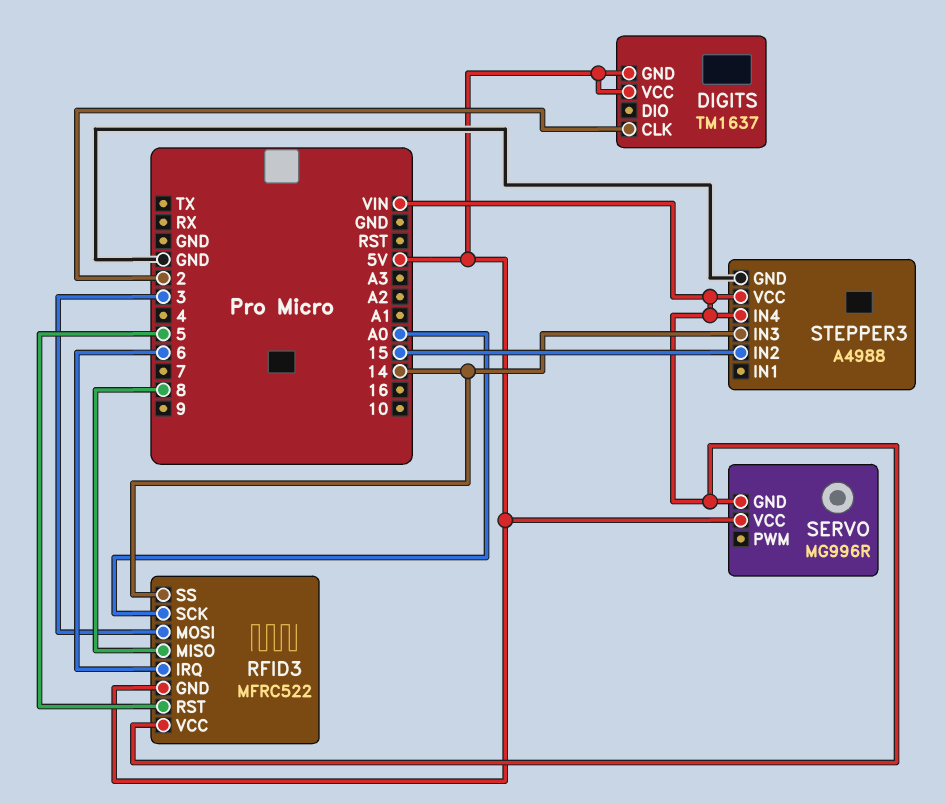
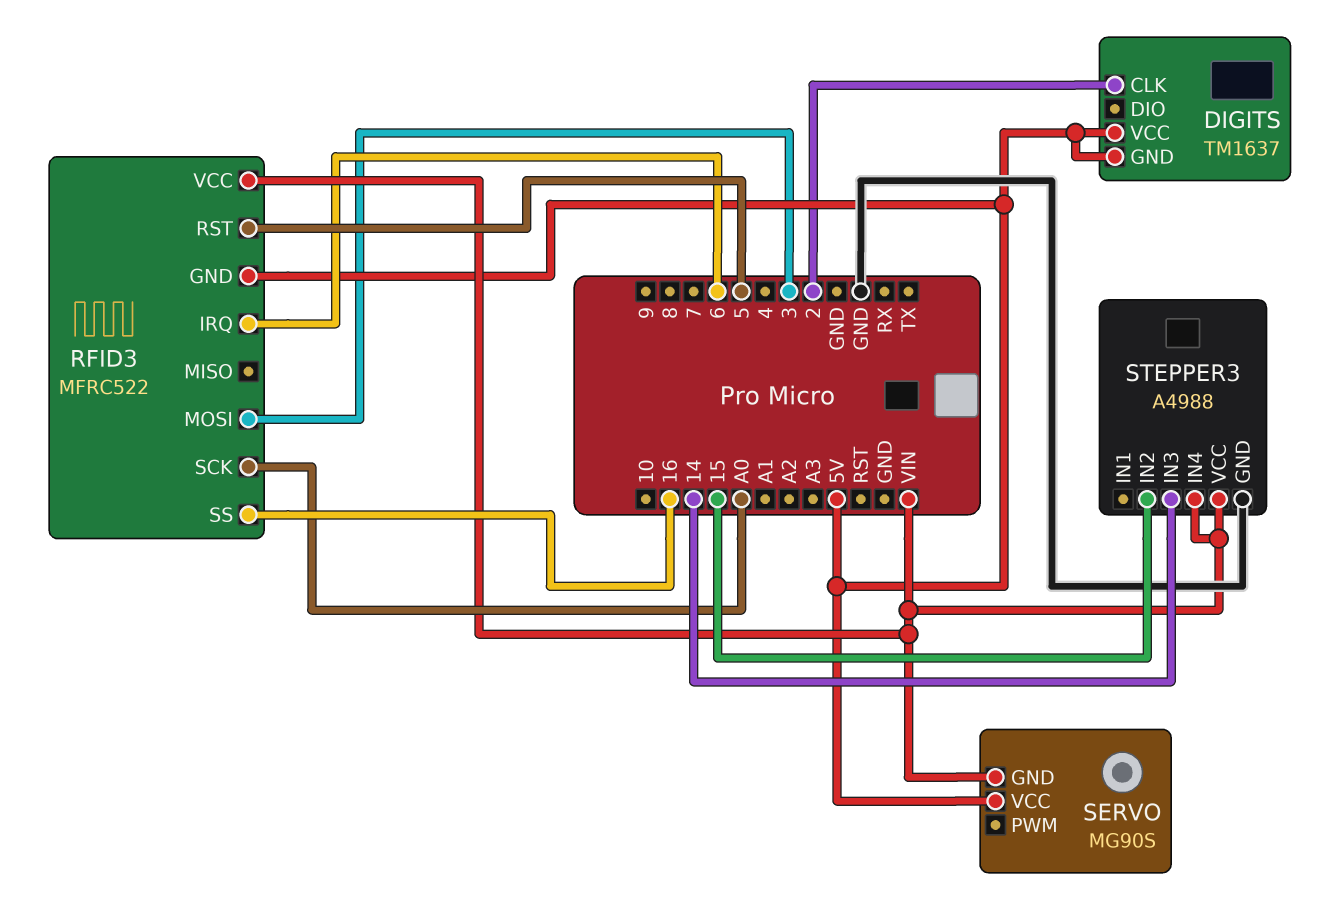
RFID3 pin MISO: 8 -> none
RFID3 pin SS: 14 -> 16
SERVO: MG996R -> MG90S

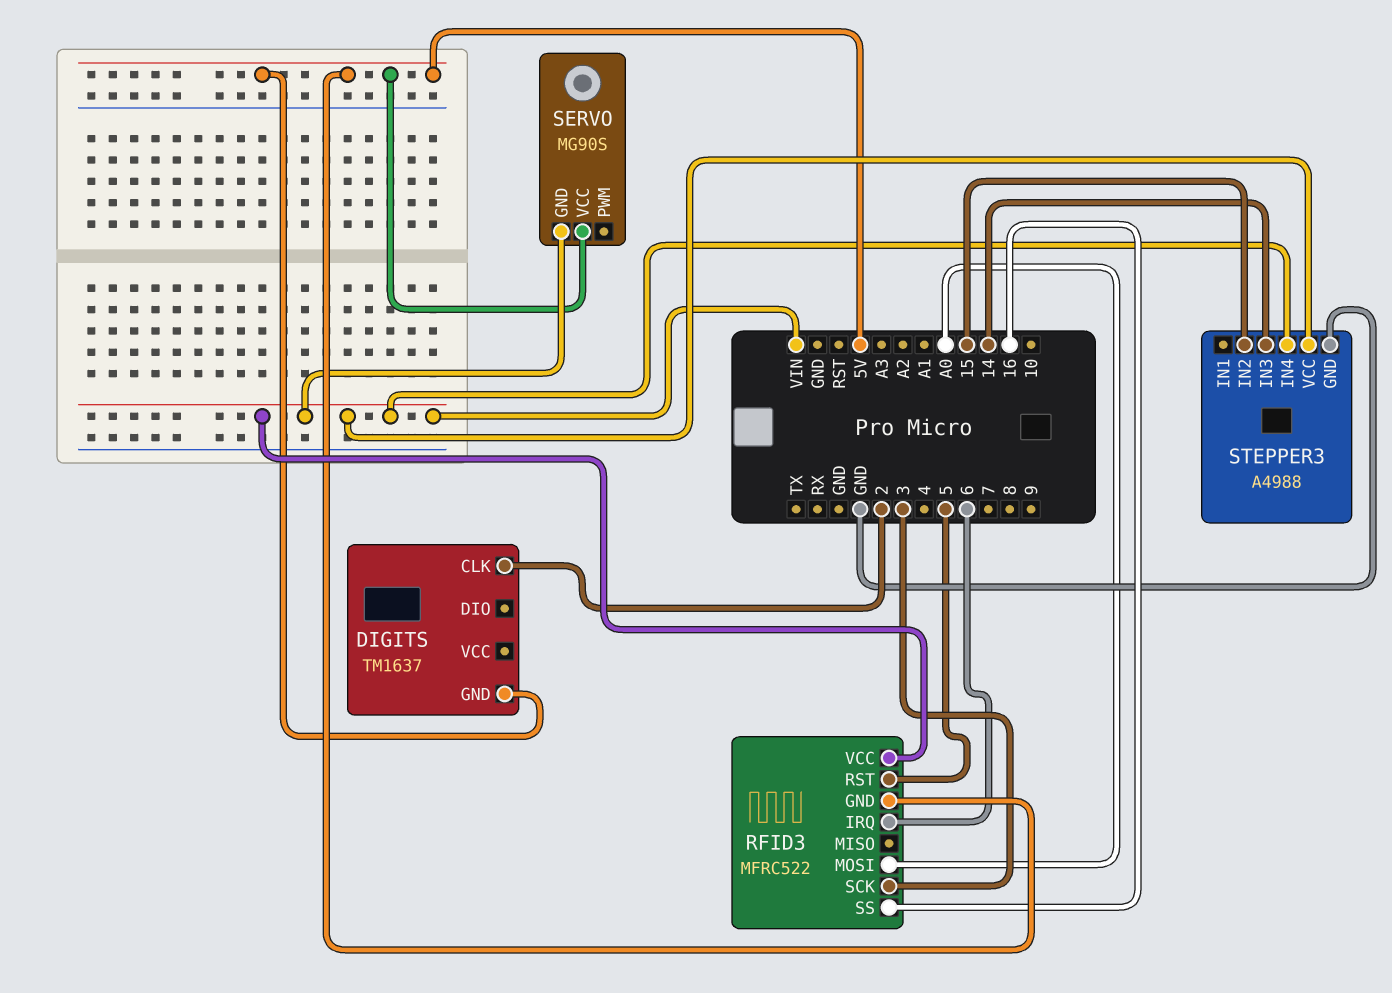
DIGITS pin VCC: 5V -> none
RFID3 pin MOSI: 3 -> A0
RFID3 pin SCK: A0 -> 3

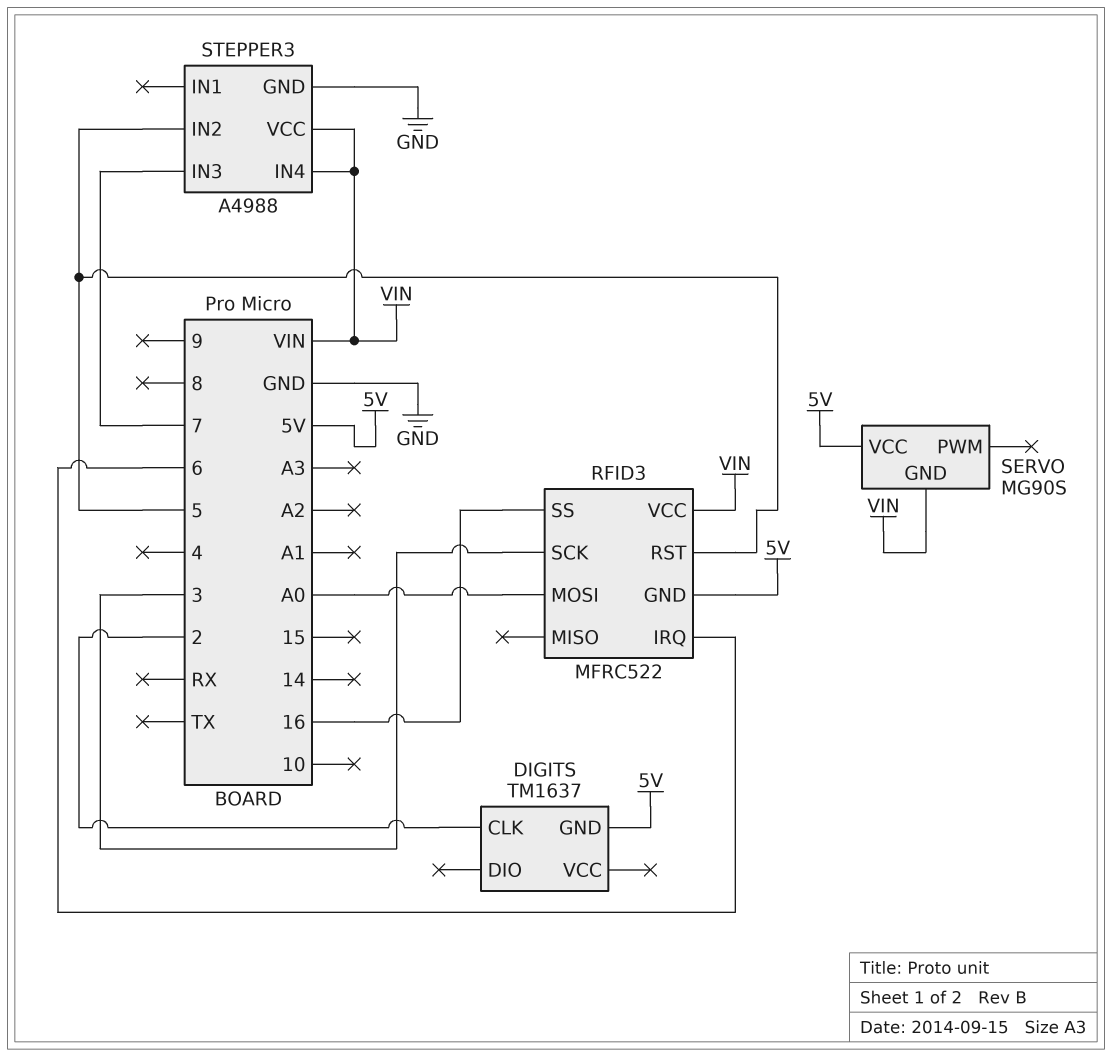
STEPPER3 pin IN2: 15 -> 5
STEPPER3 pin IN3: 14 -> 7

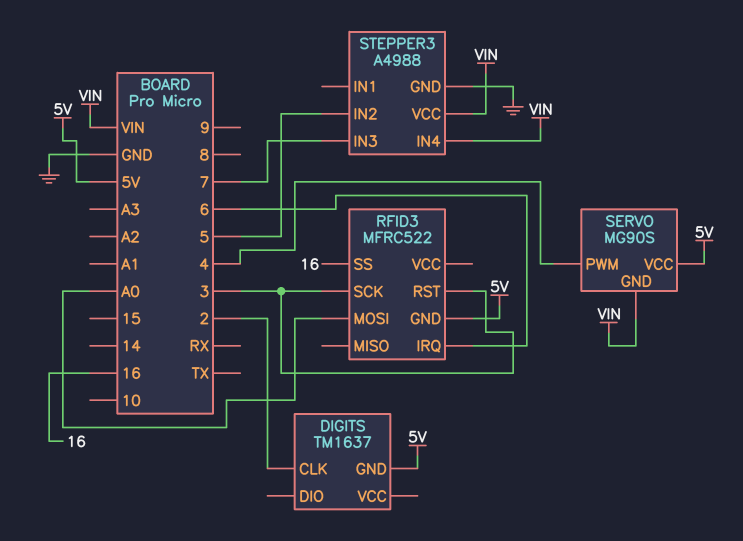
RFID3 pin RST: 5 -> 3
RFID3 pin VCC: VIN -> none
SERVO pin PWM: none -> 4

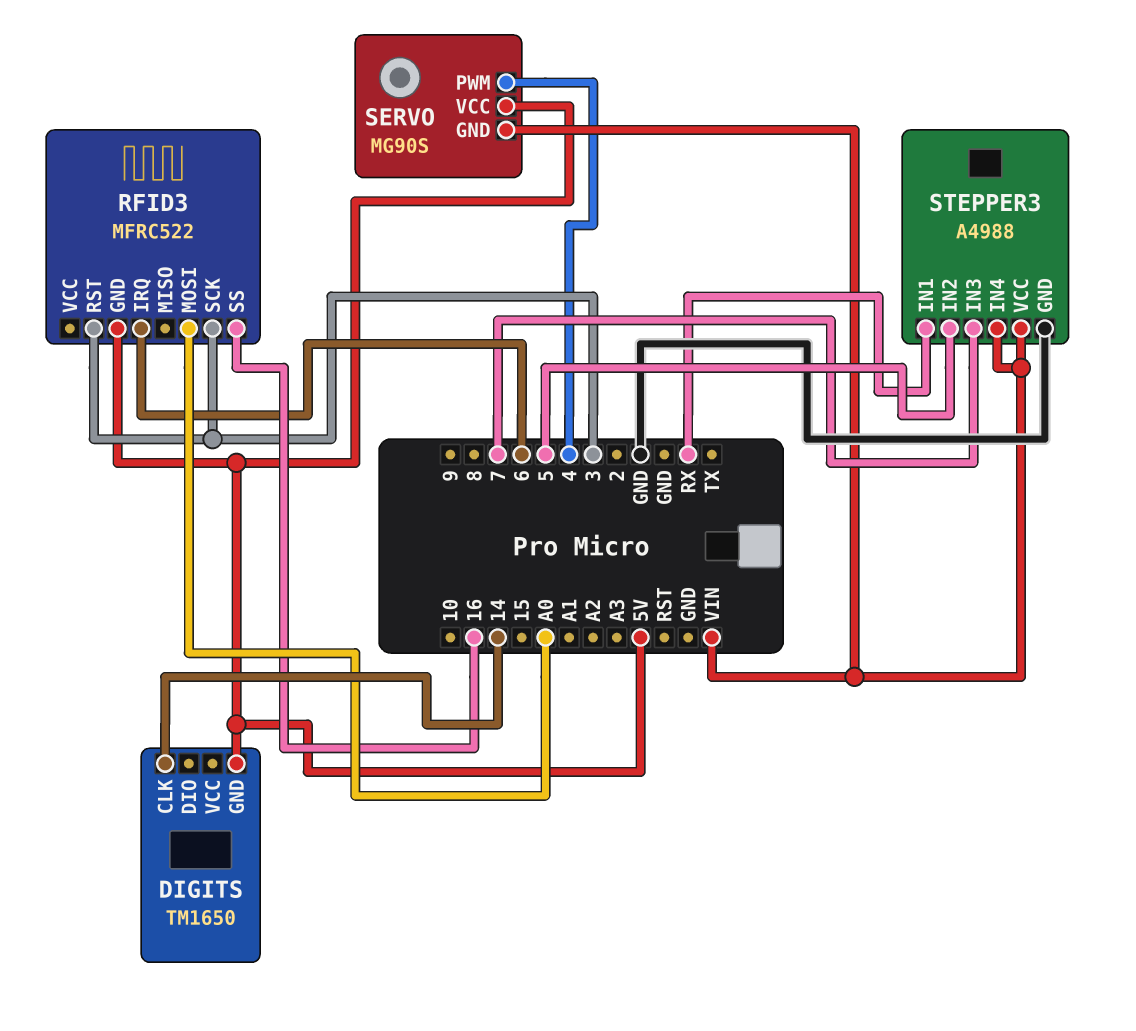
DIGITS: TM1637 -> TM1650
DIGITS pin CLK: 2 -> 14
STEPPER3 pin IN1: none -> RX

